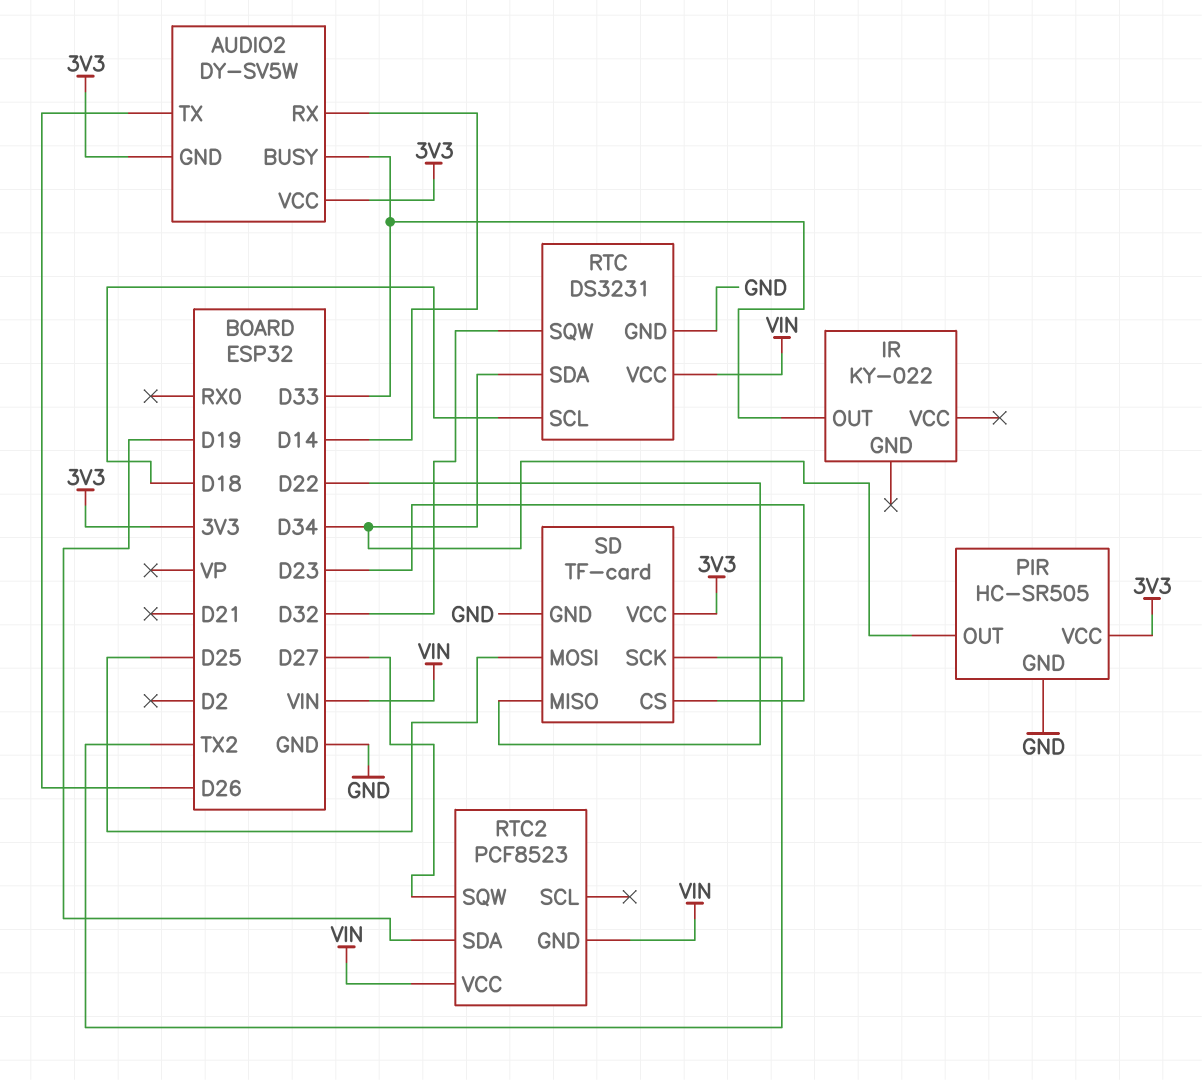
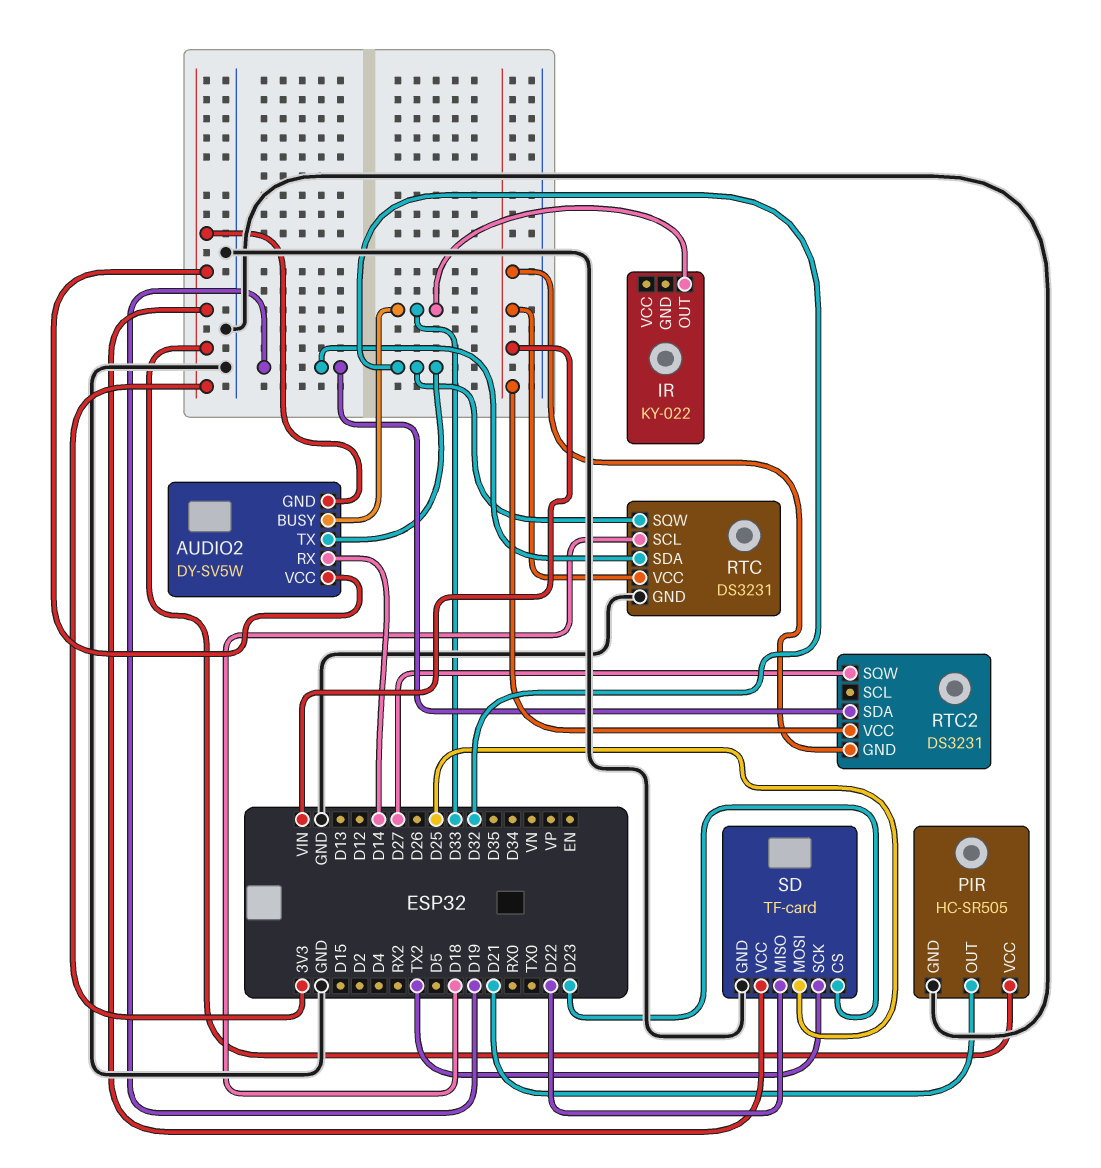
AUDIO2 pin TX: D26 -> D32
PIR pin OUT: D34 -> D21
RTC pin SDA: D34 -> D19
RTC2: PCF8523 -> DS3231

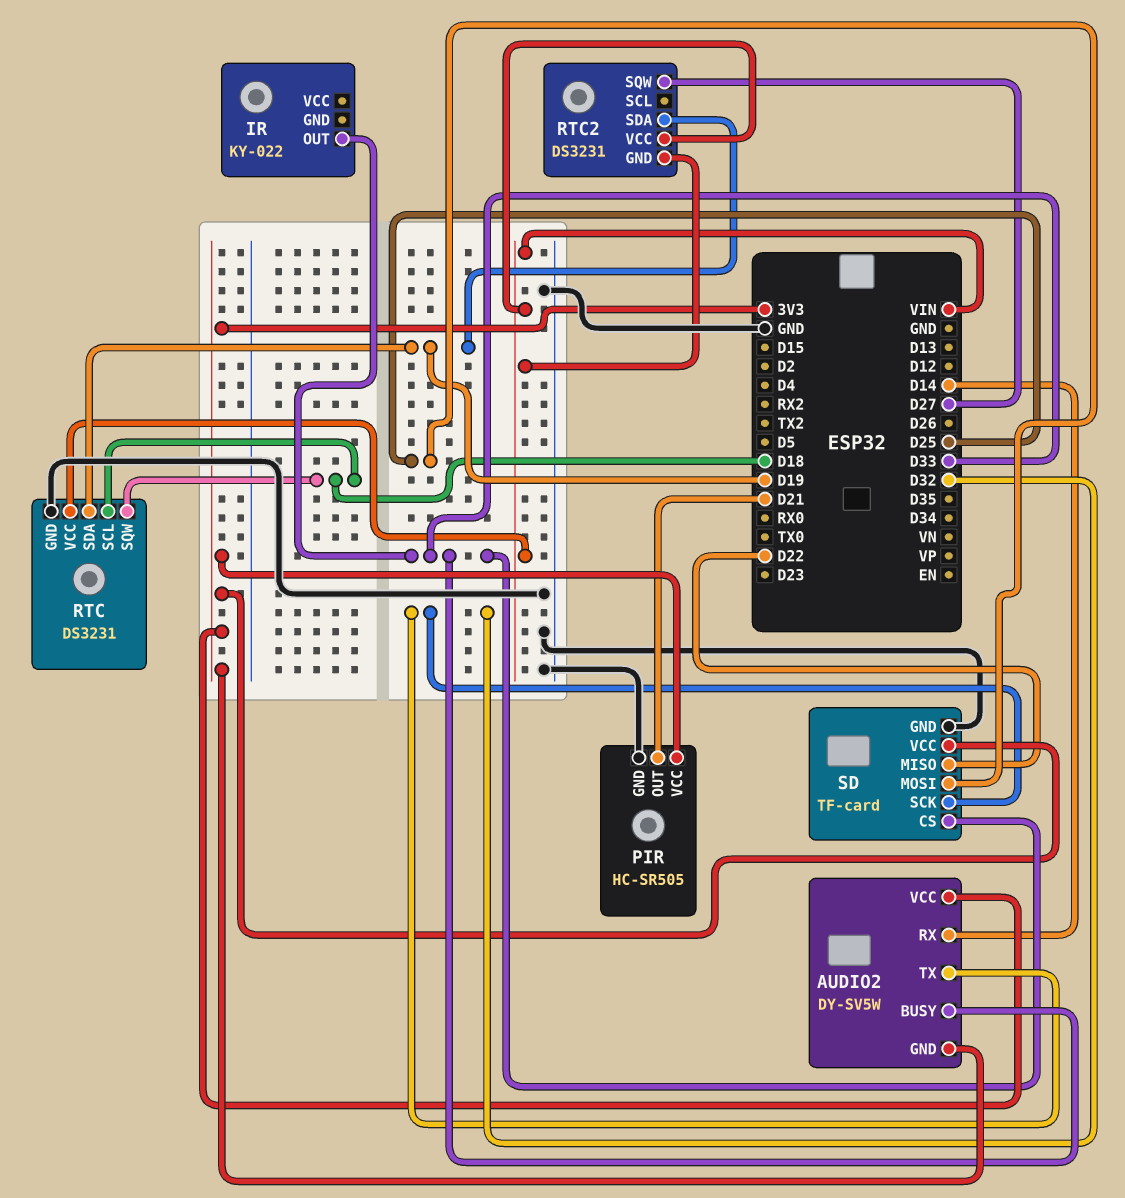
RTC pin SQW: D32 -> D18
SD pin CS: D23 -> D33
SD pin SCK: TX2 -> D32

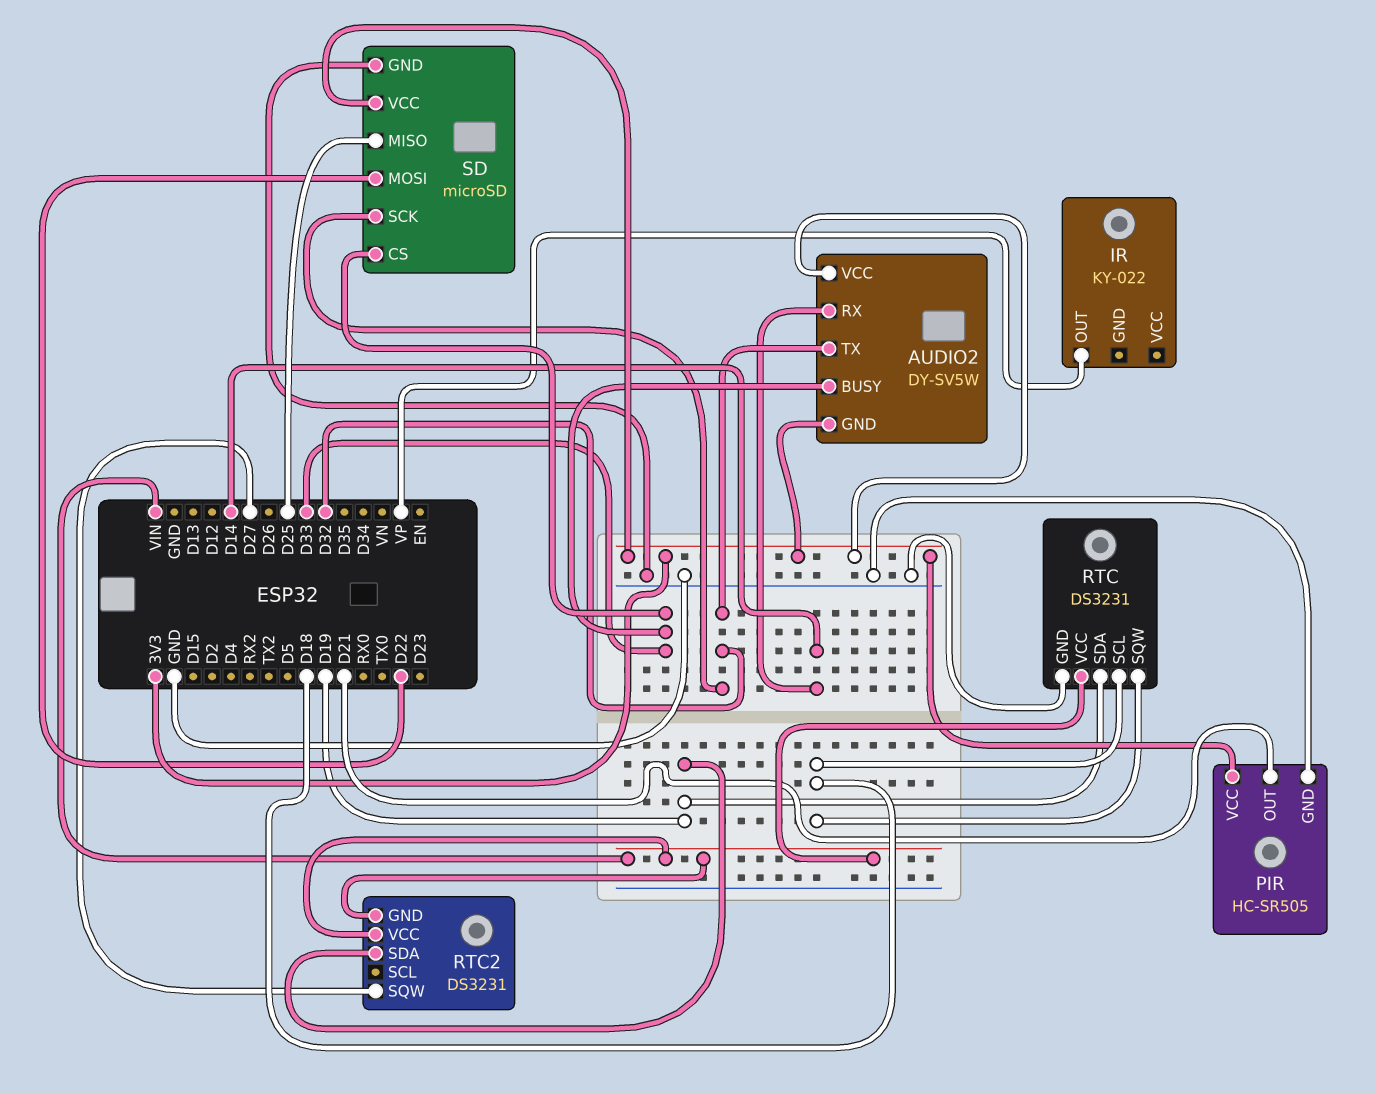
IR pin OUT: D33 -> VP
SD: TF-card -> microSD
SD pin MISO: D22 -> D25
SD pin MOSI: D25 -> D22

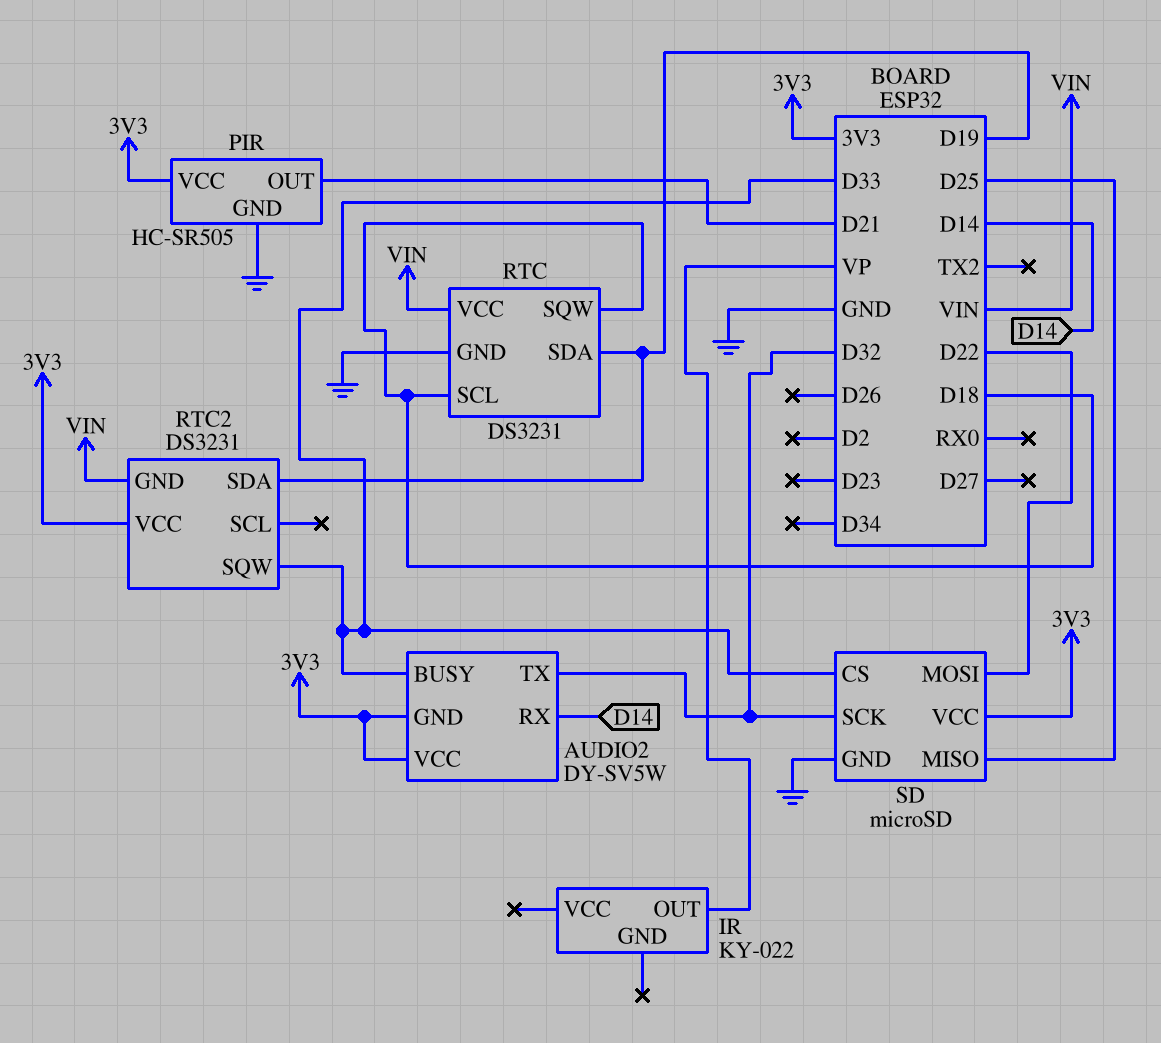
RTC2 pin SQW: D27 -> D33
RTC2 pin VCC: VIN -> 3V3

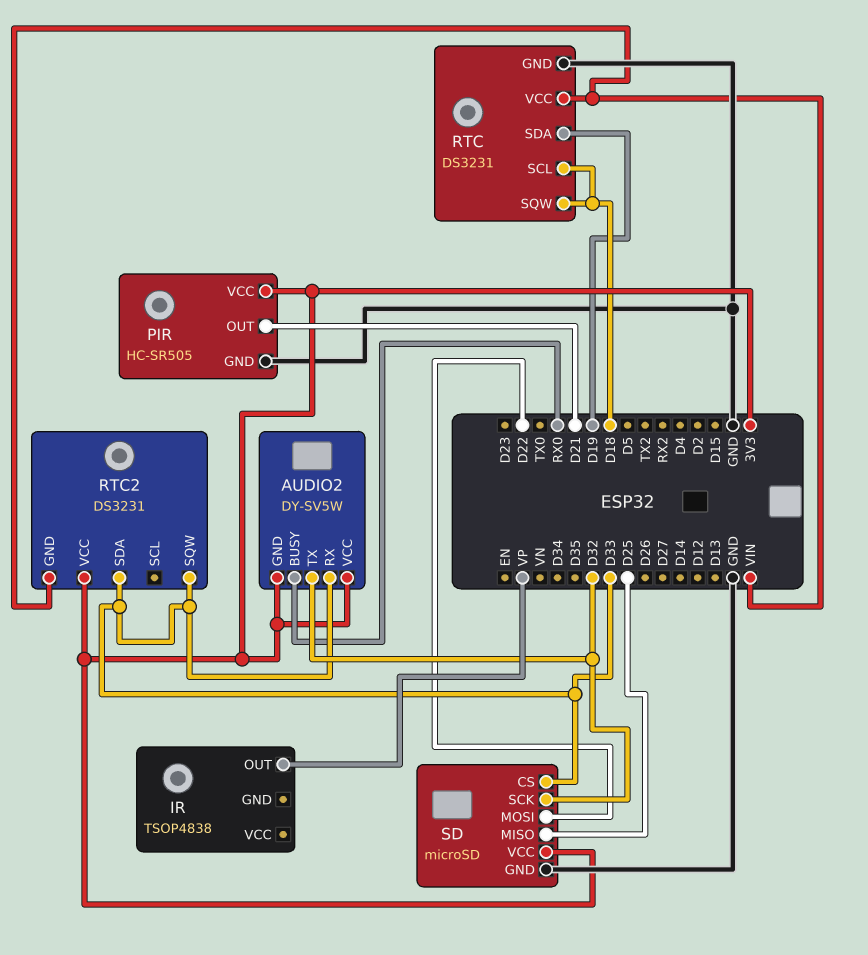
AUDIO2 pin BUSY: D33 -> RX0
AUDIO2 pin RX: D14 -> D33
IR: KY-022 -> TSOP4838
RTC2 pin SDA: D19 -> D33

